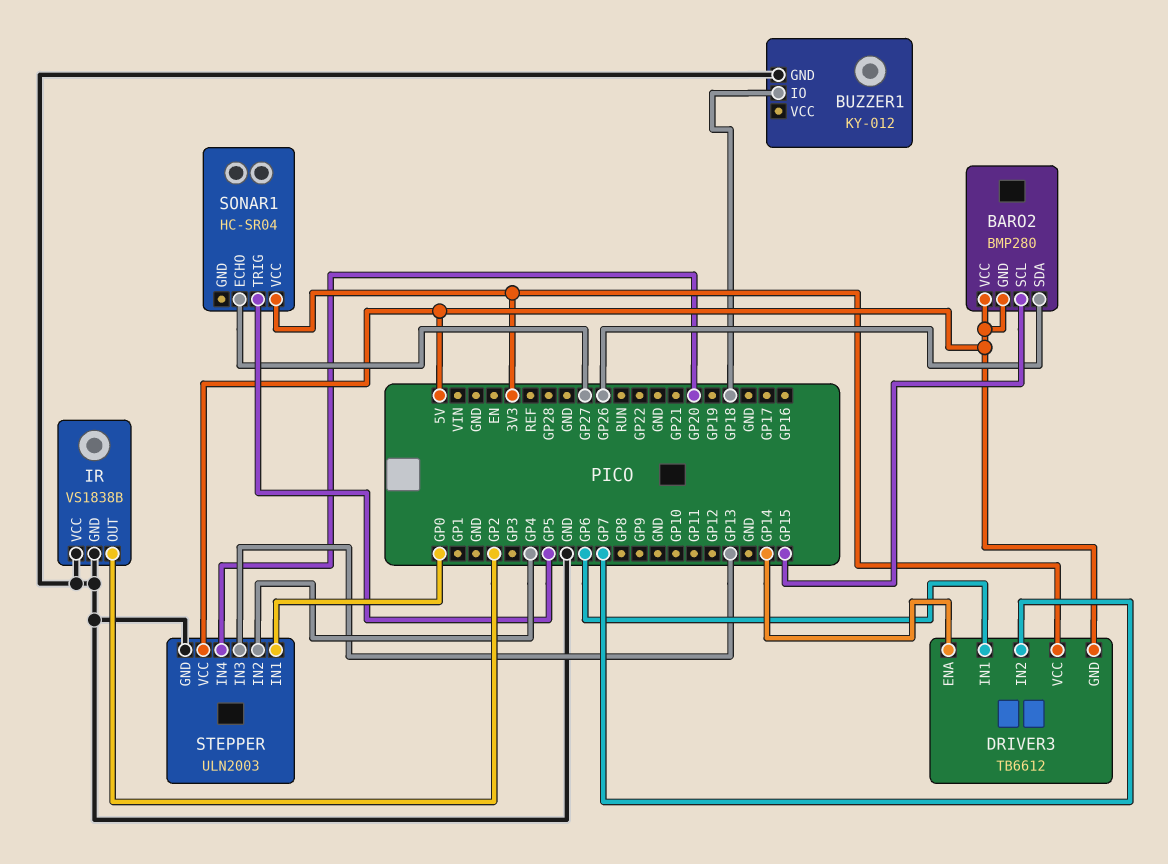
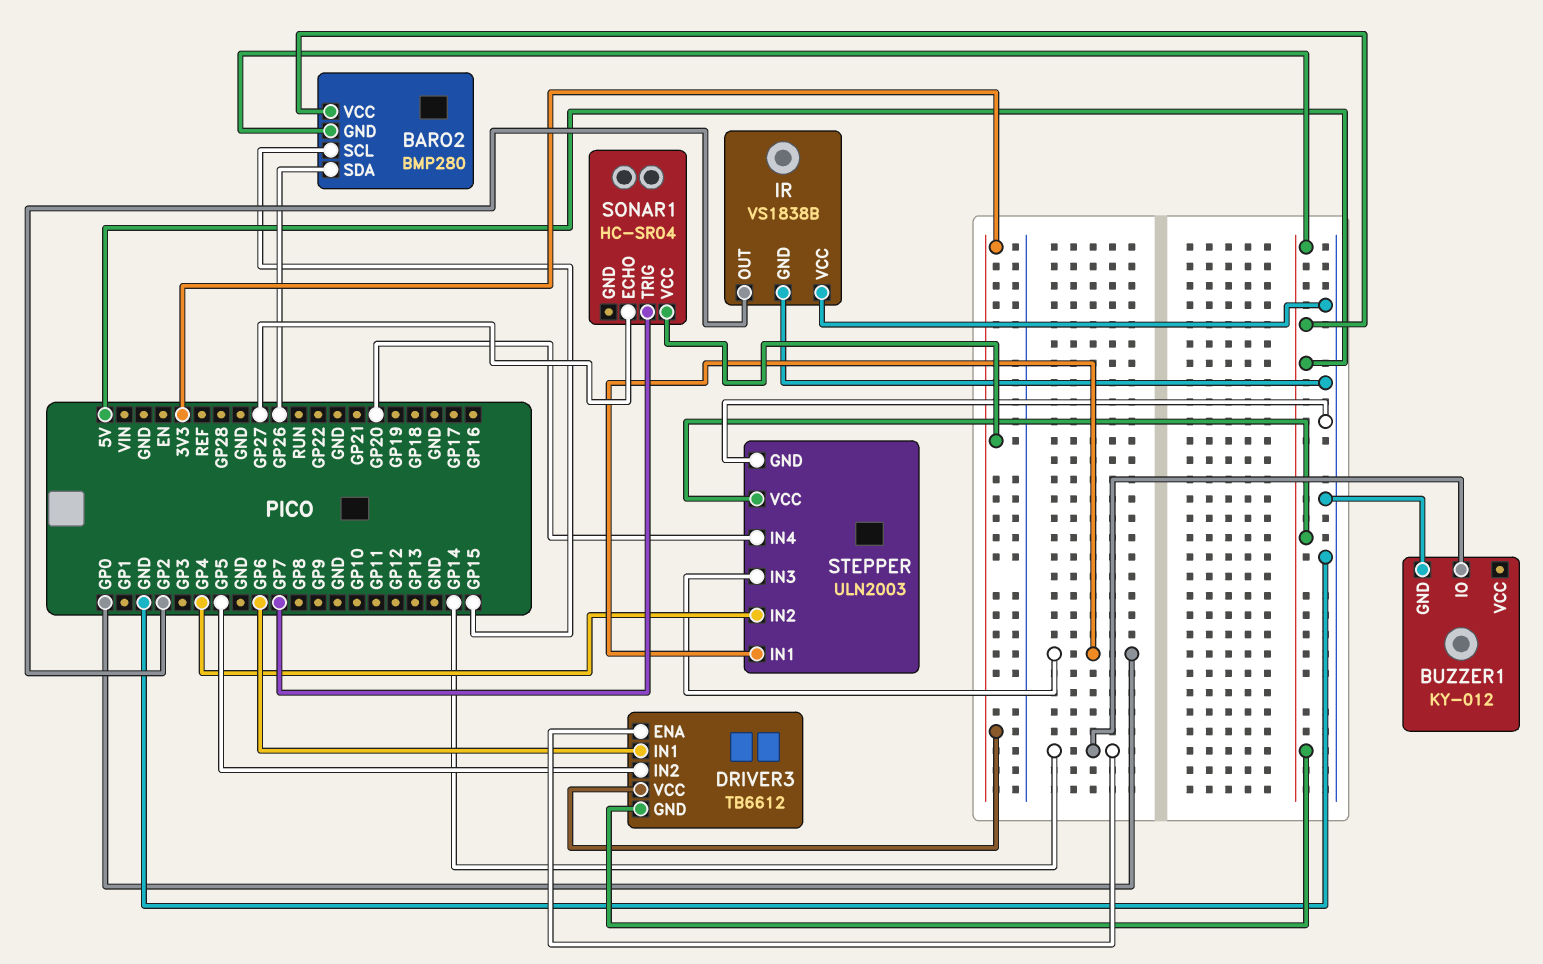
BUZZER1 pin IO: GP18 -> GP14
DRIVER3 pin IN2: GP7 -> GP5
SONAR1 pin TRIG: GP5 -> GP7
STEPPER pin IN3: GP13 -> GP0

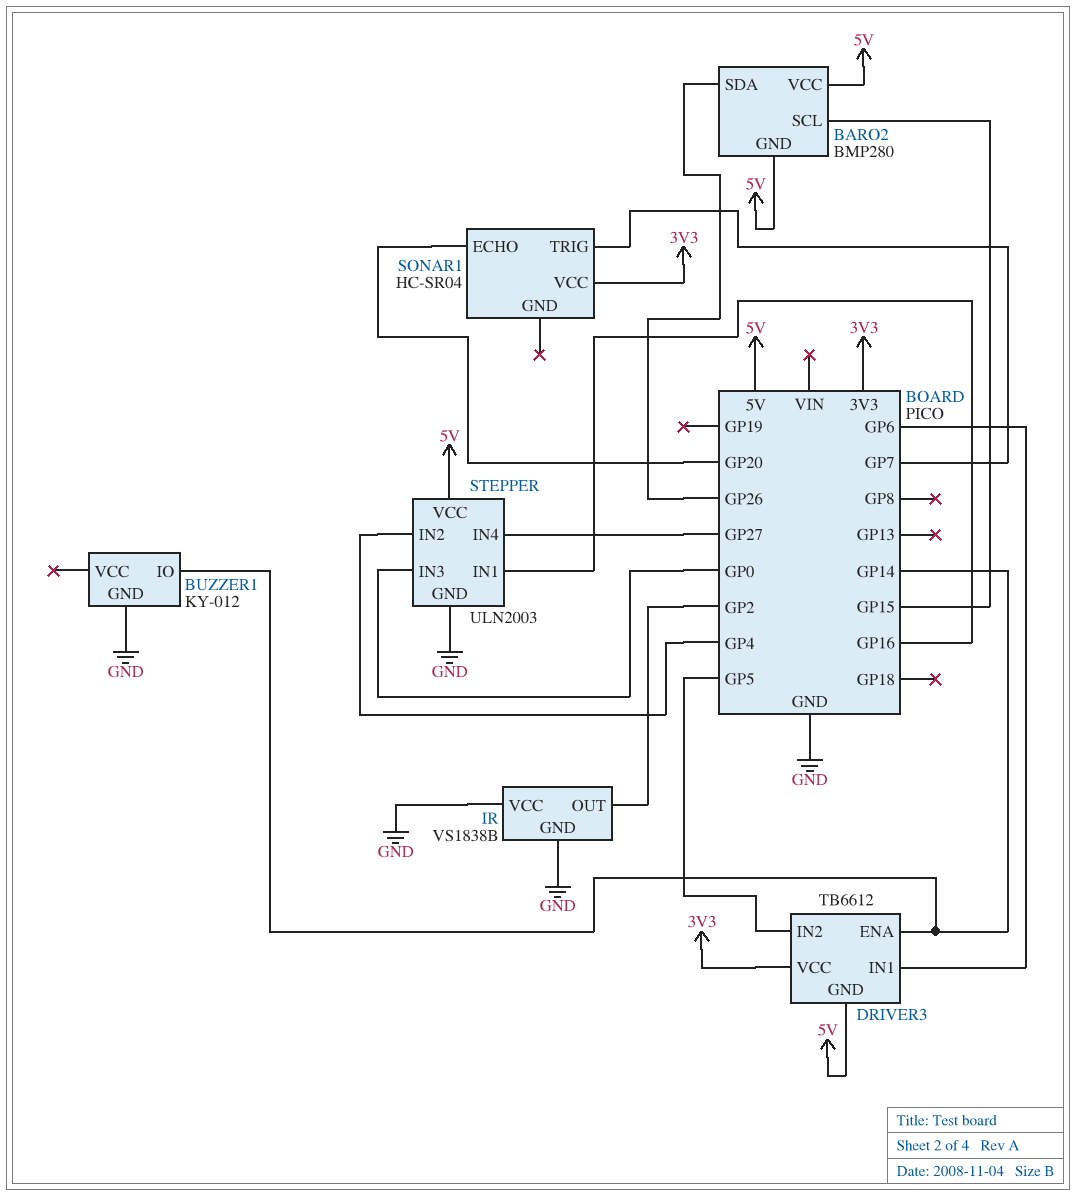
SONAR1 pin ECHO: GP27 -> GP20
STEPPER pin IN1: GP0 -> GP16
STEPPER pin IN4: GP20 -> GP27

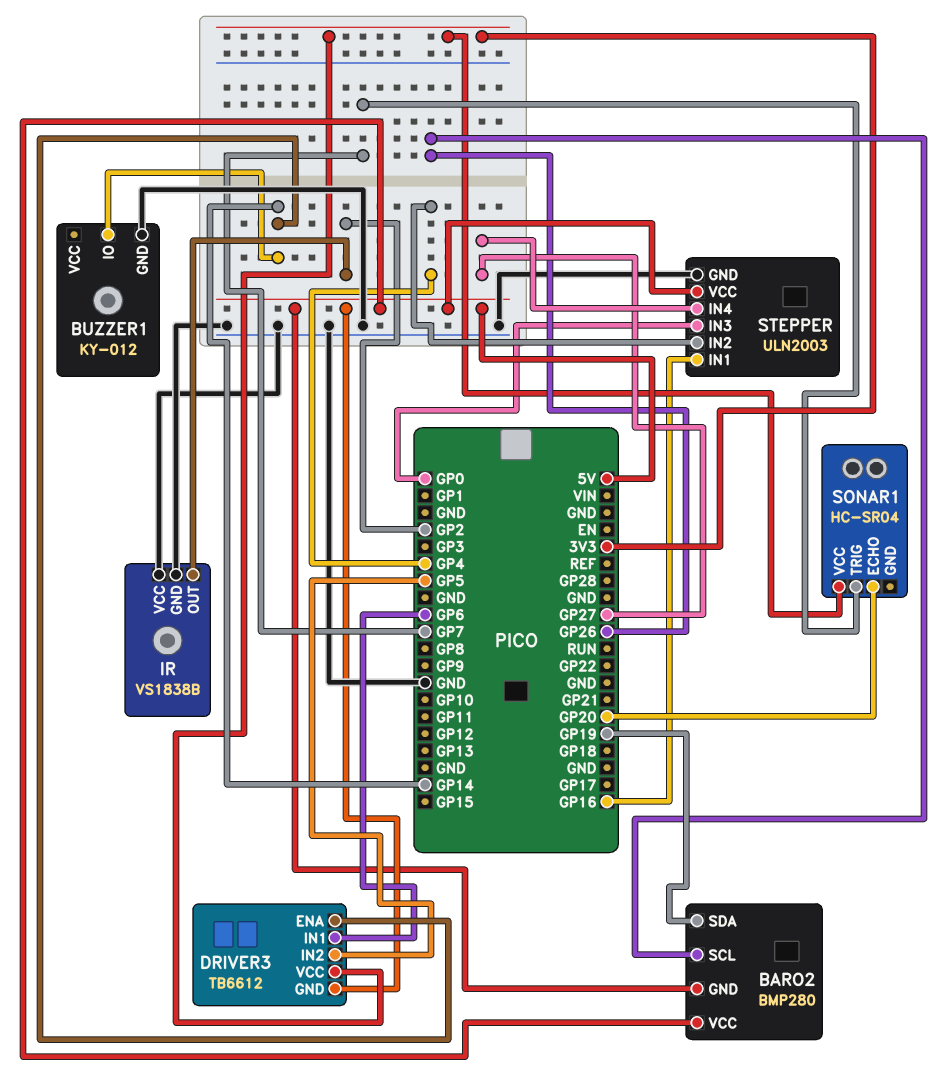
BARO2 pin SCL: GP15 -> GP26
BARO2 pin SDA: GP26 -> GP19

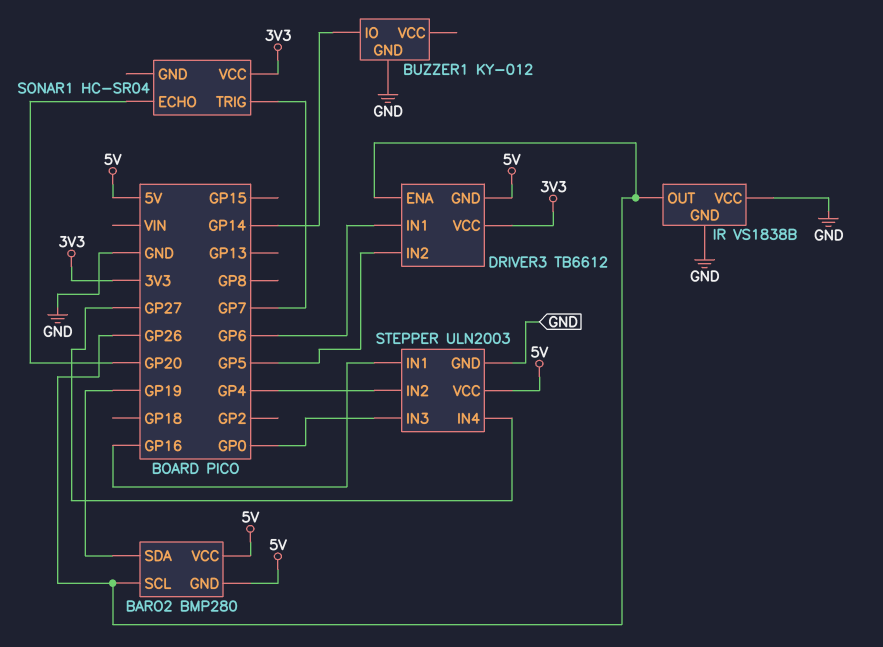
DRIVER3 pin ENA: GP14 -> GP26
IR pin OUT: GP2 -> GP26

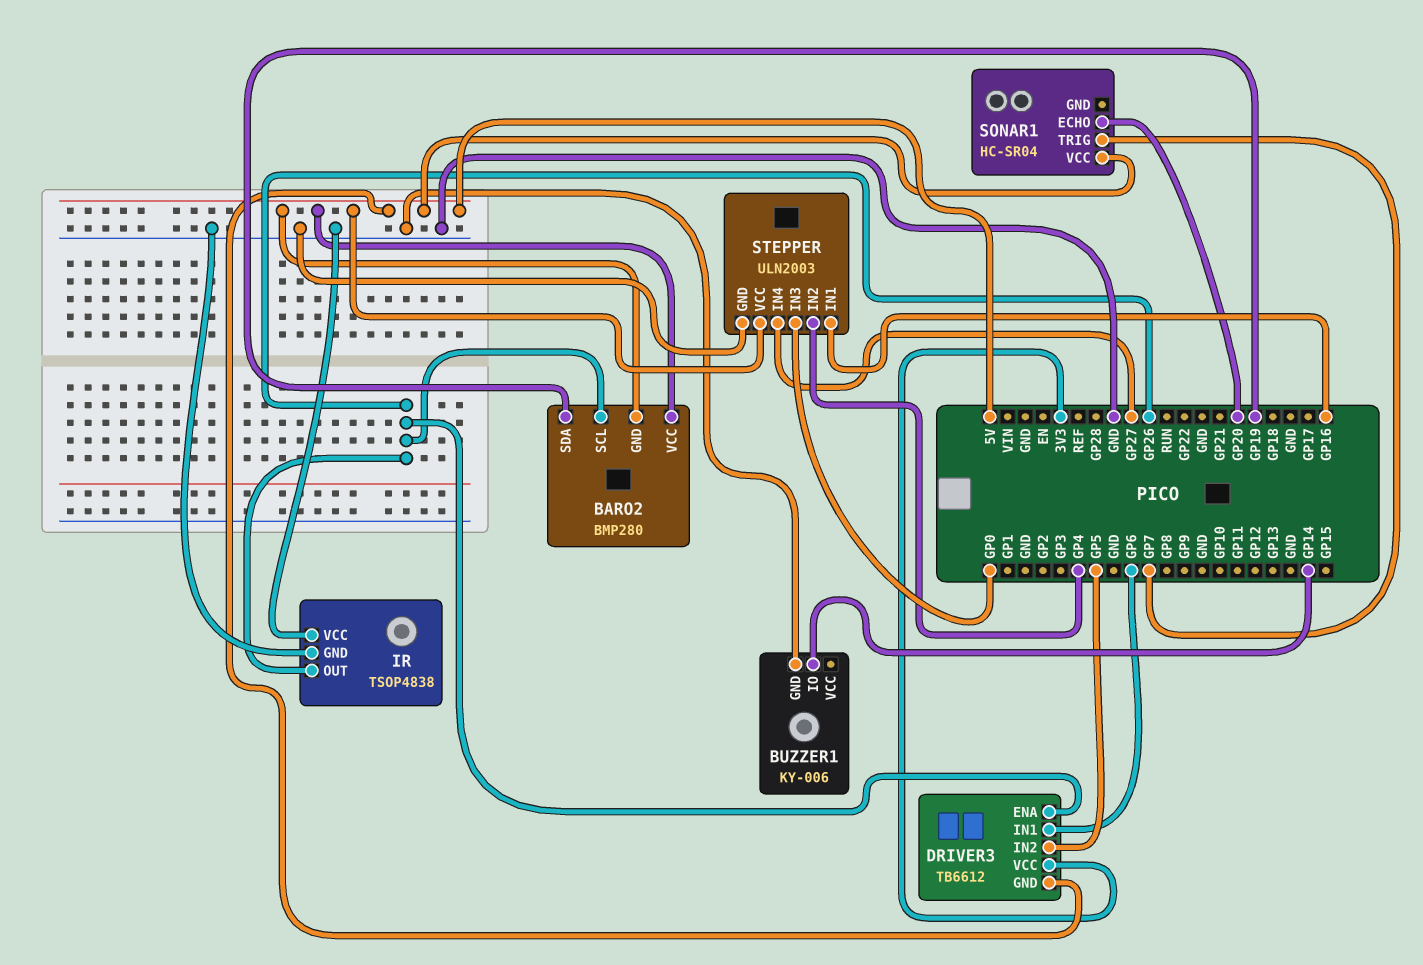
BUZZER1: KY-012 -> KY-006
IR: VS1838B -> TSOP4838
SONAR1 pin VCC: 3V3 -> 5V

